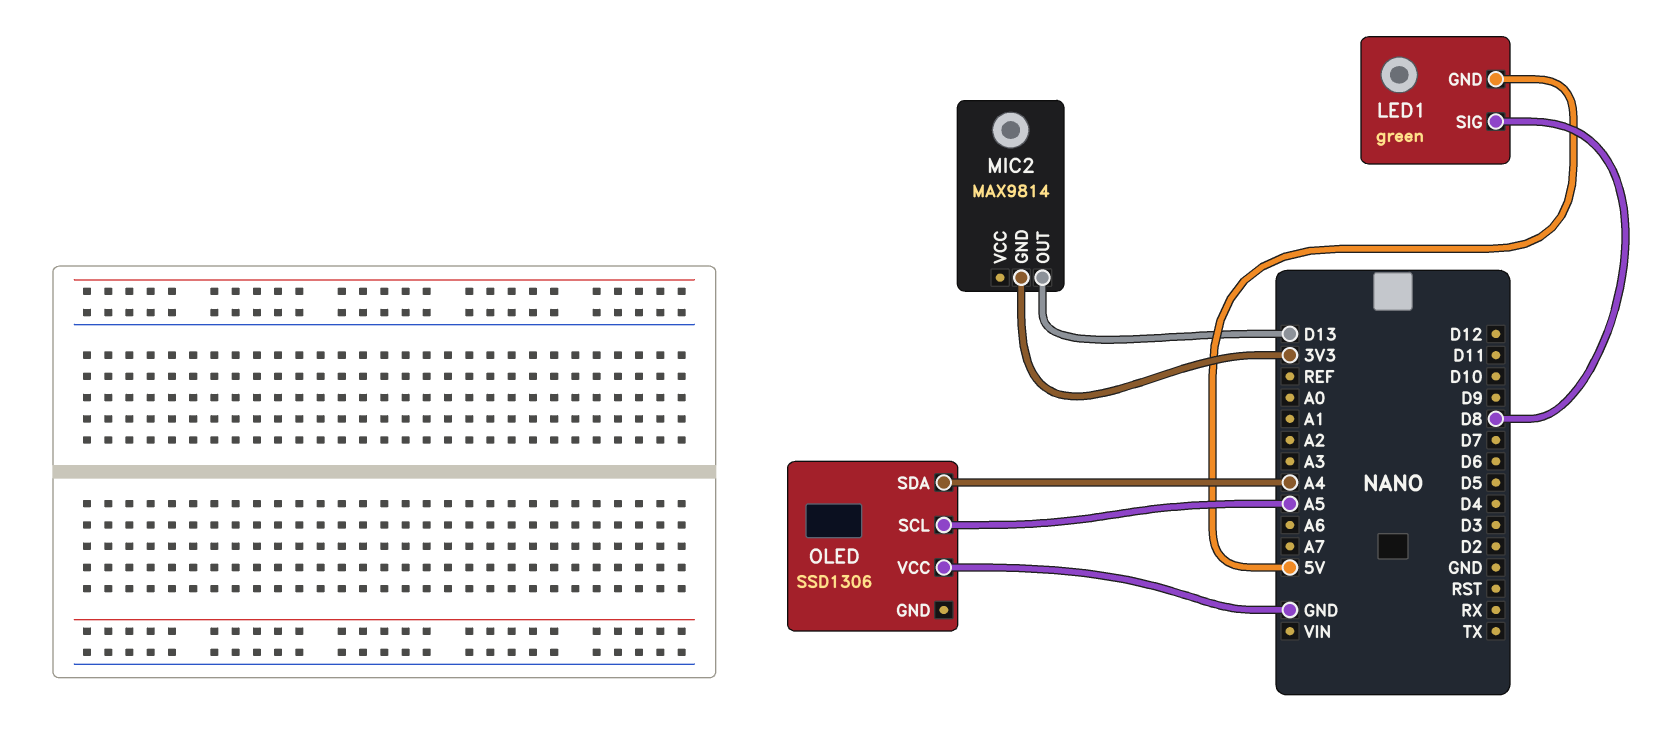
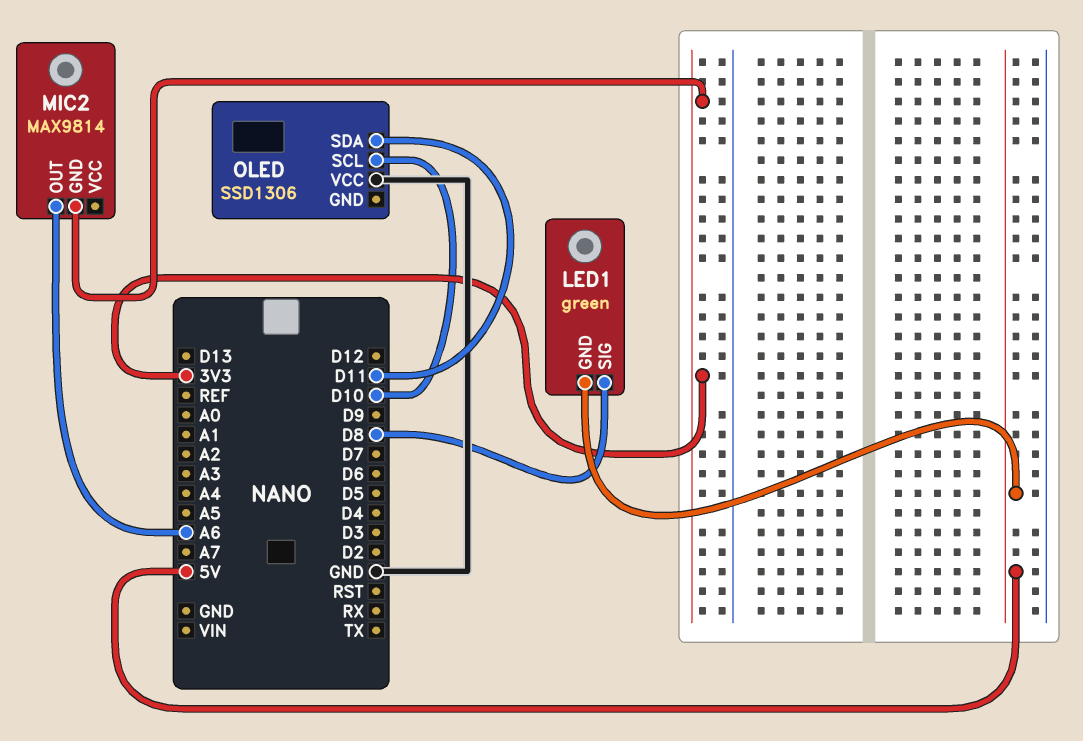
MIC2 pin OUT: D13 -> A6
OLED pin SCL: A5 -> D10
OLED pin SDA: A4 -> D11

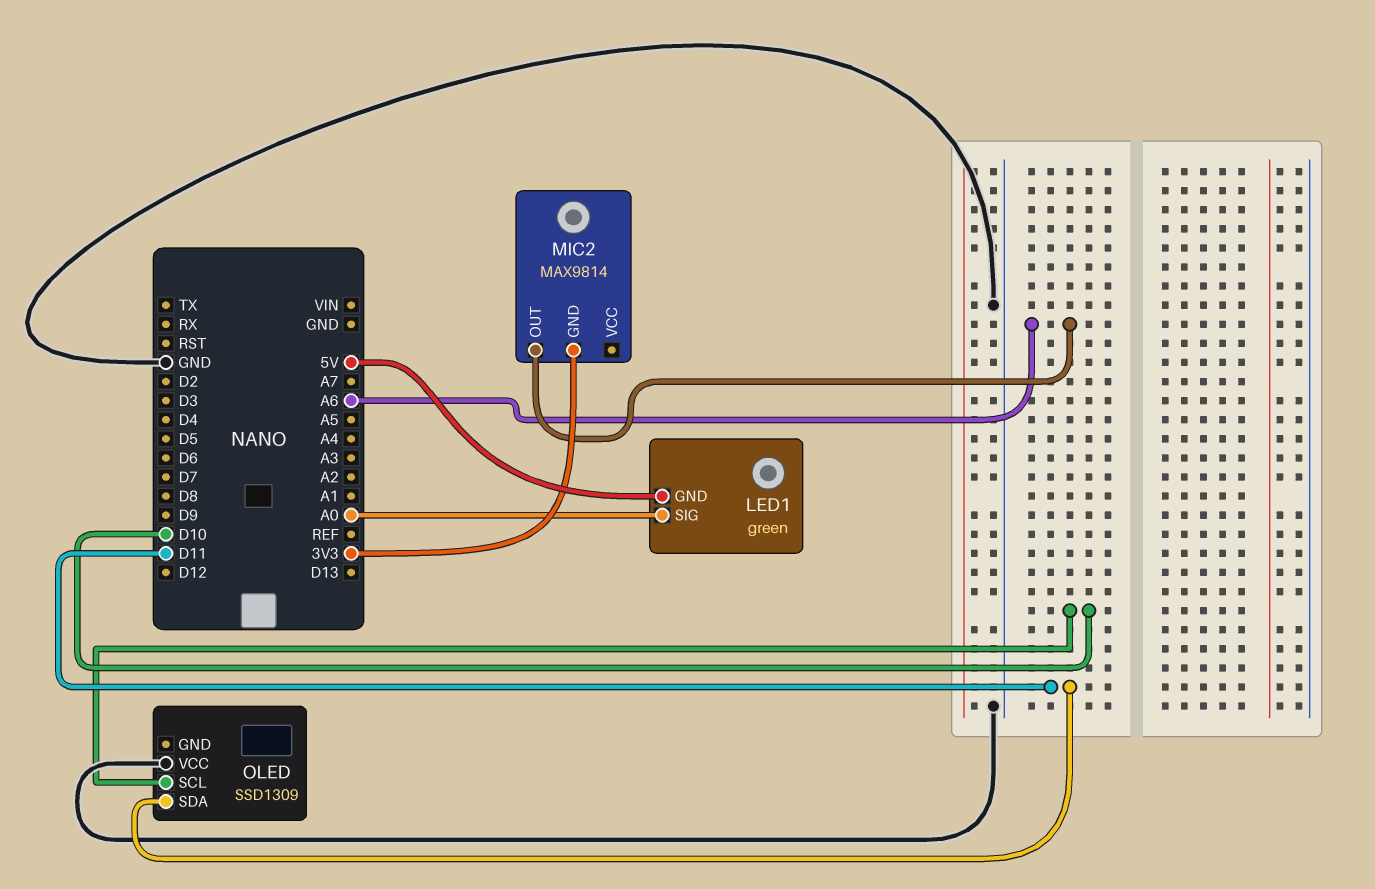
LED1 pin SIG: D8 -> A0
OLED: SSD1306 -> SSD1309

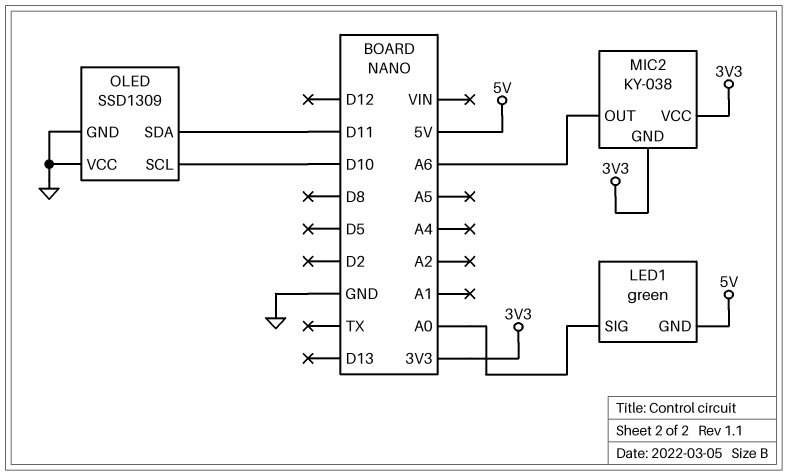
MIC2: MAX9814 -> KY-038
MIC2 pin VCC: none -> 3V3
OLED pin GND: none -> GND

